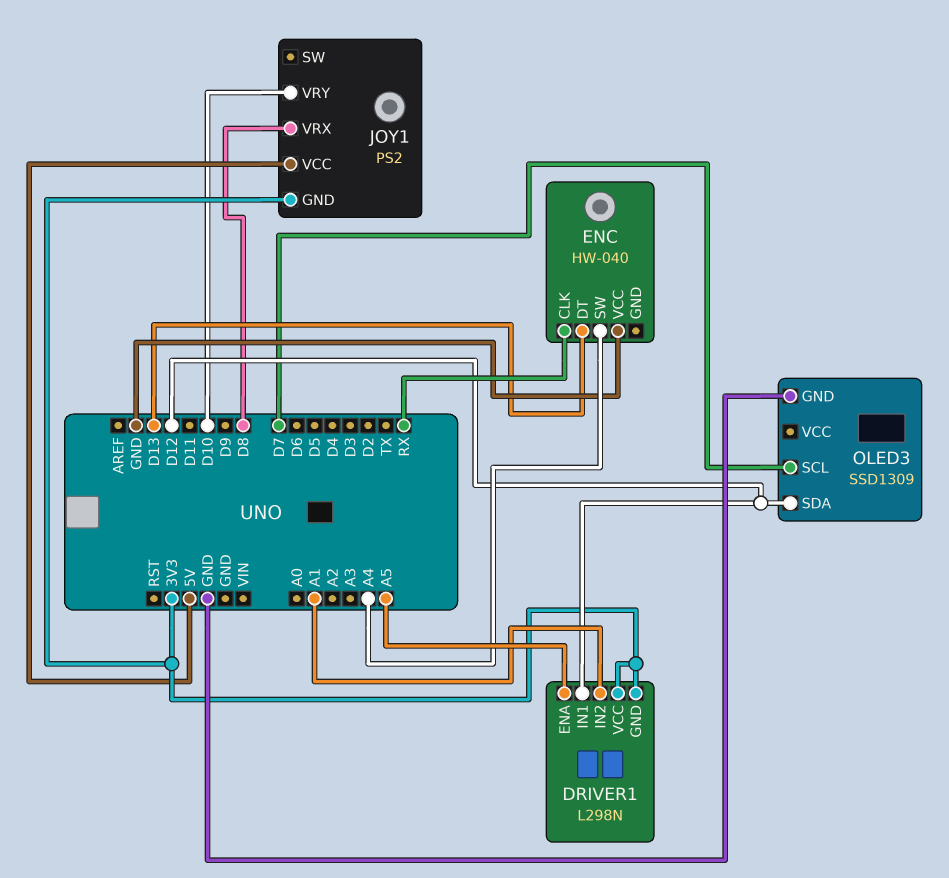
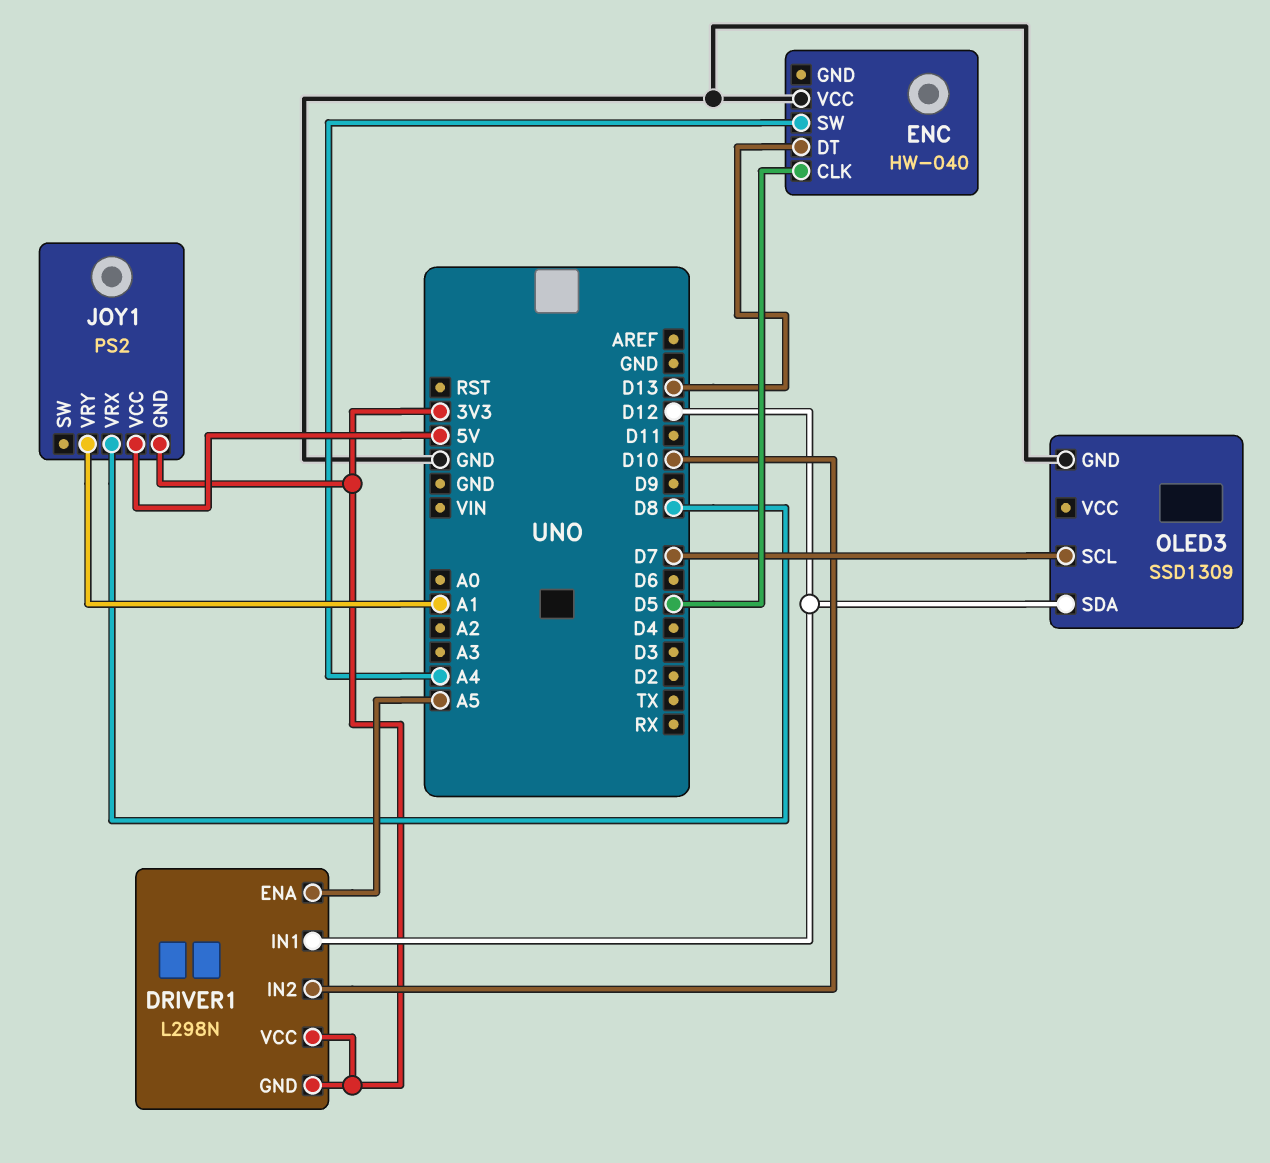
DRIVER1 pin IN2: A1 -> D10
ENC pin CLK: RX -> D5
JOY1 pin VRY: D10 -> A1

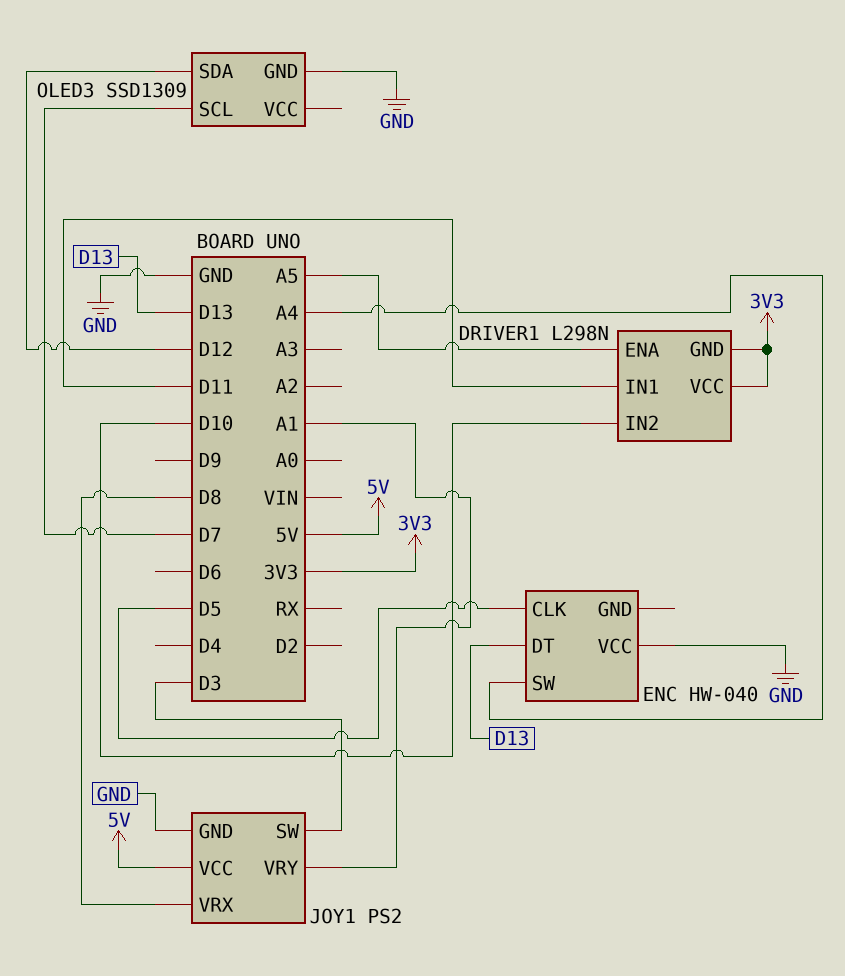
DRIVER1 pin IN1: D12 -> D11
JOY1 pin GND: 3V3 -> GND
JOY1 pin SW: none -> D3

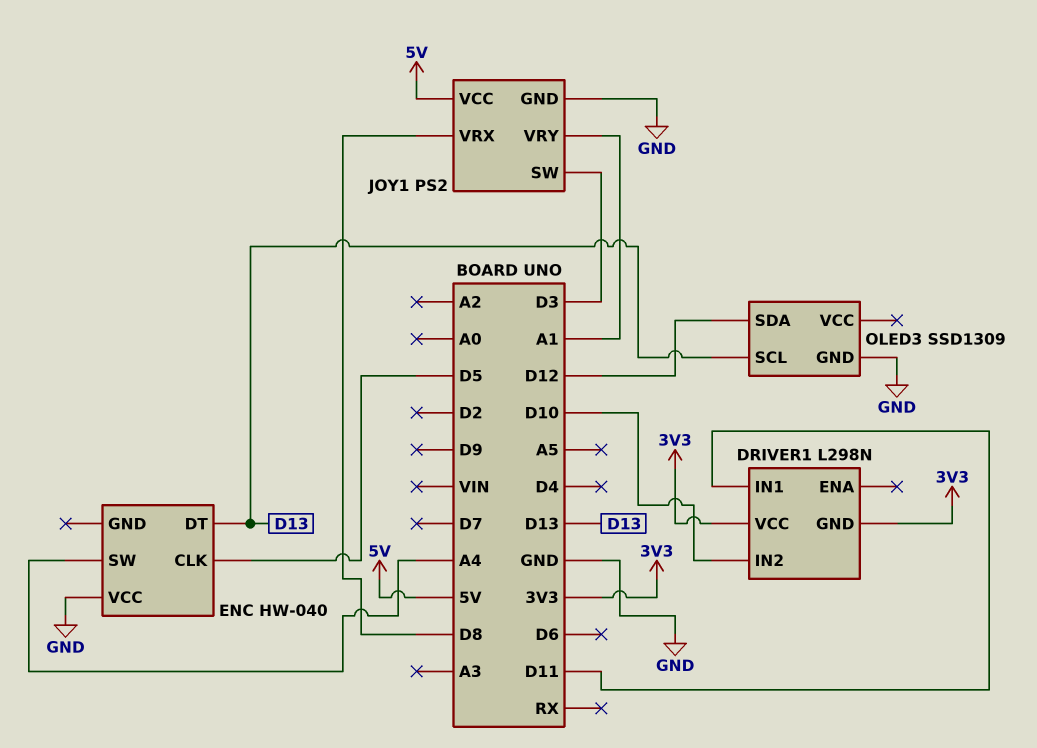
DRIVER1 pin ENA: A5 -> none
OLED3 pin SCL: D7 -> D13

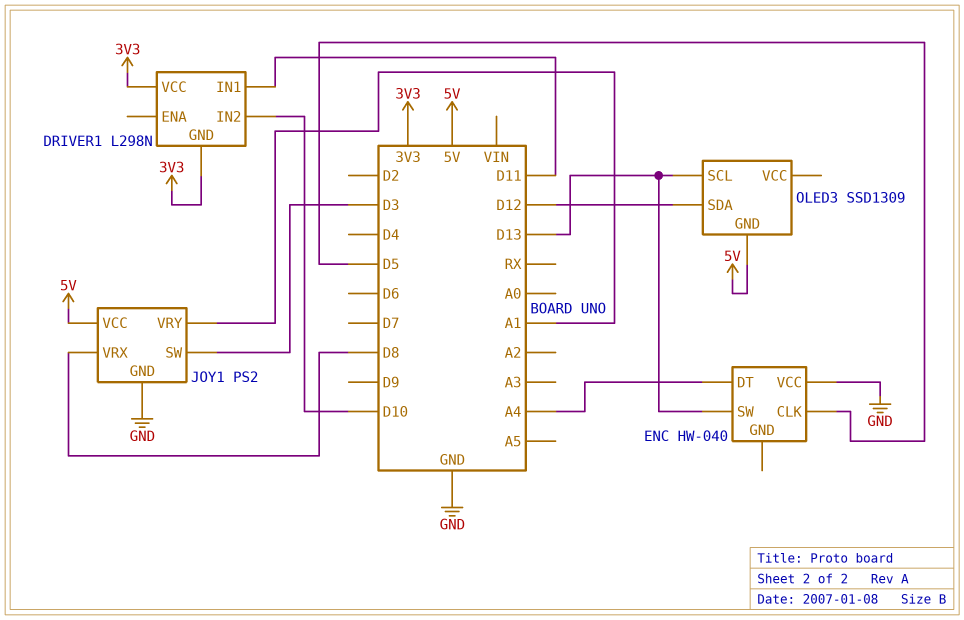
ENC pin DT: D13 -> A4
ENC pin SW: A4 -> D13
OLED3 pin GND: GND -> 5V

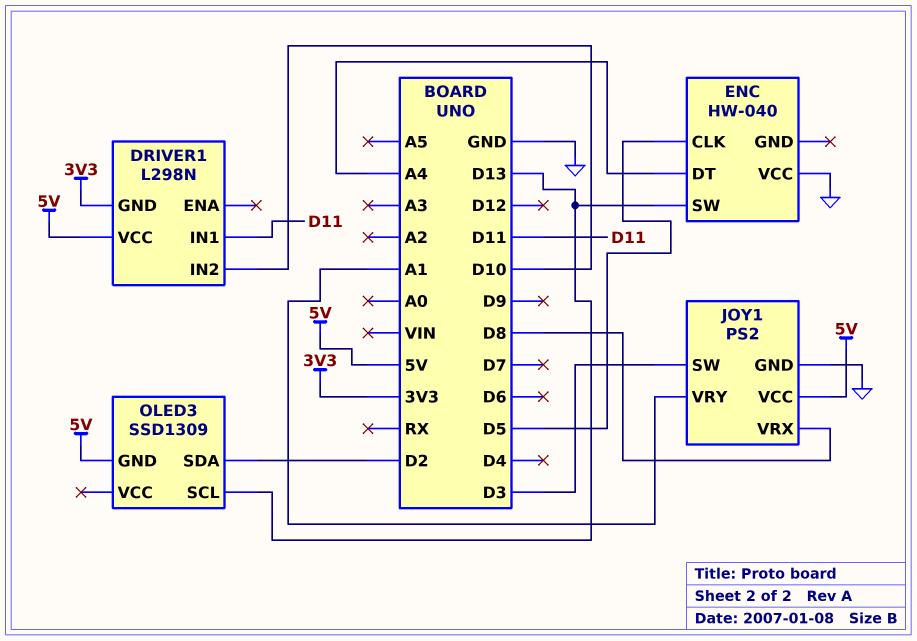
DRIVER1 pin VCC: 3V3 -> 5V
OLED3 pin SDA: D12 -> D2

